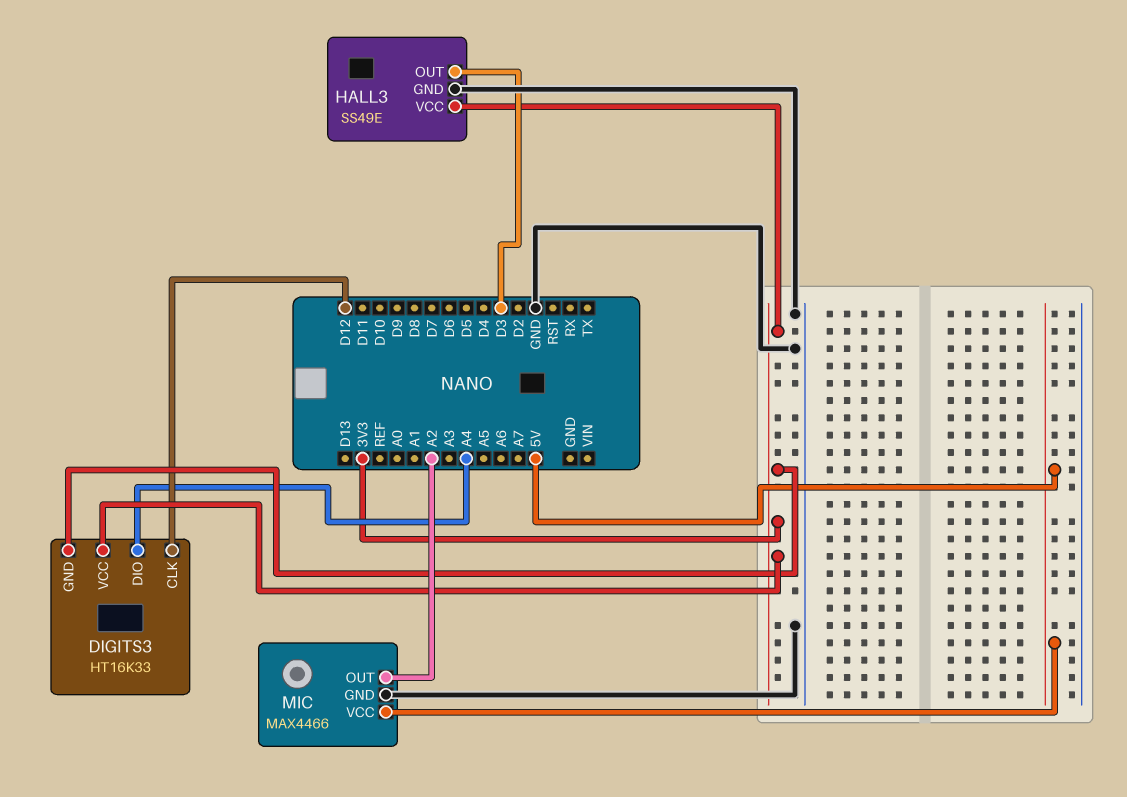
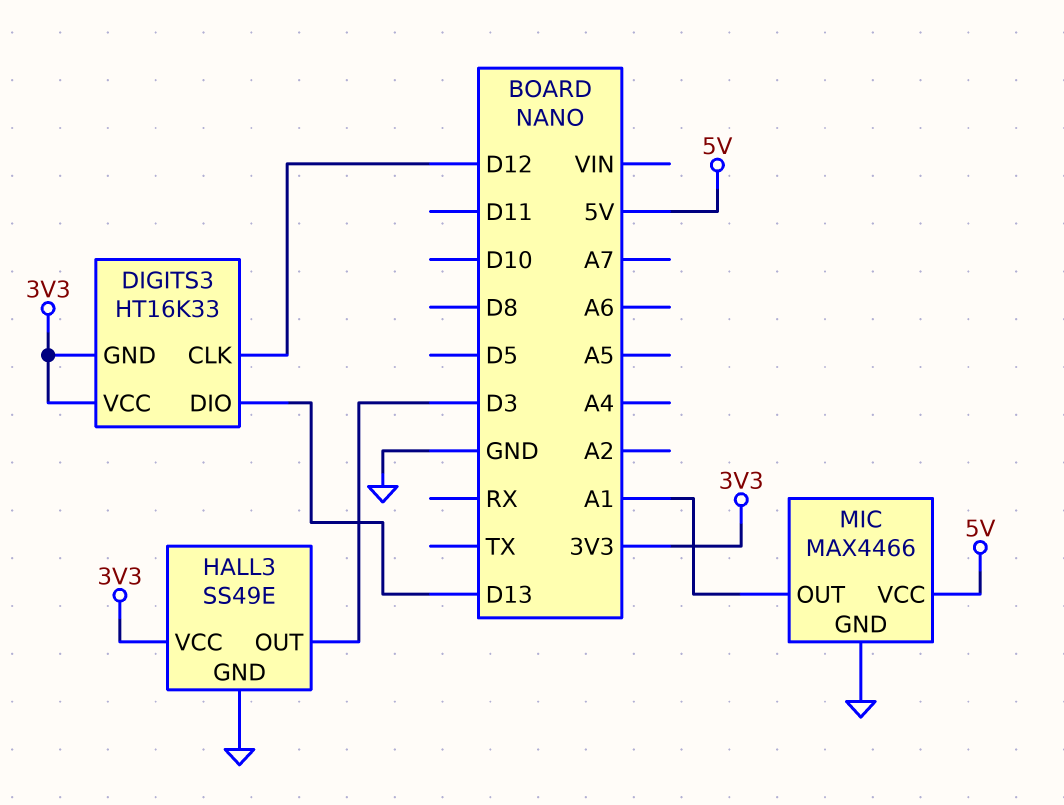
DIGITS3 pin DIO: A4 -> D13
MIC pin OUT: A2 -> A1

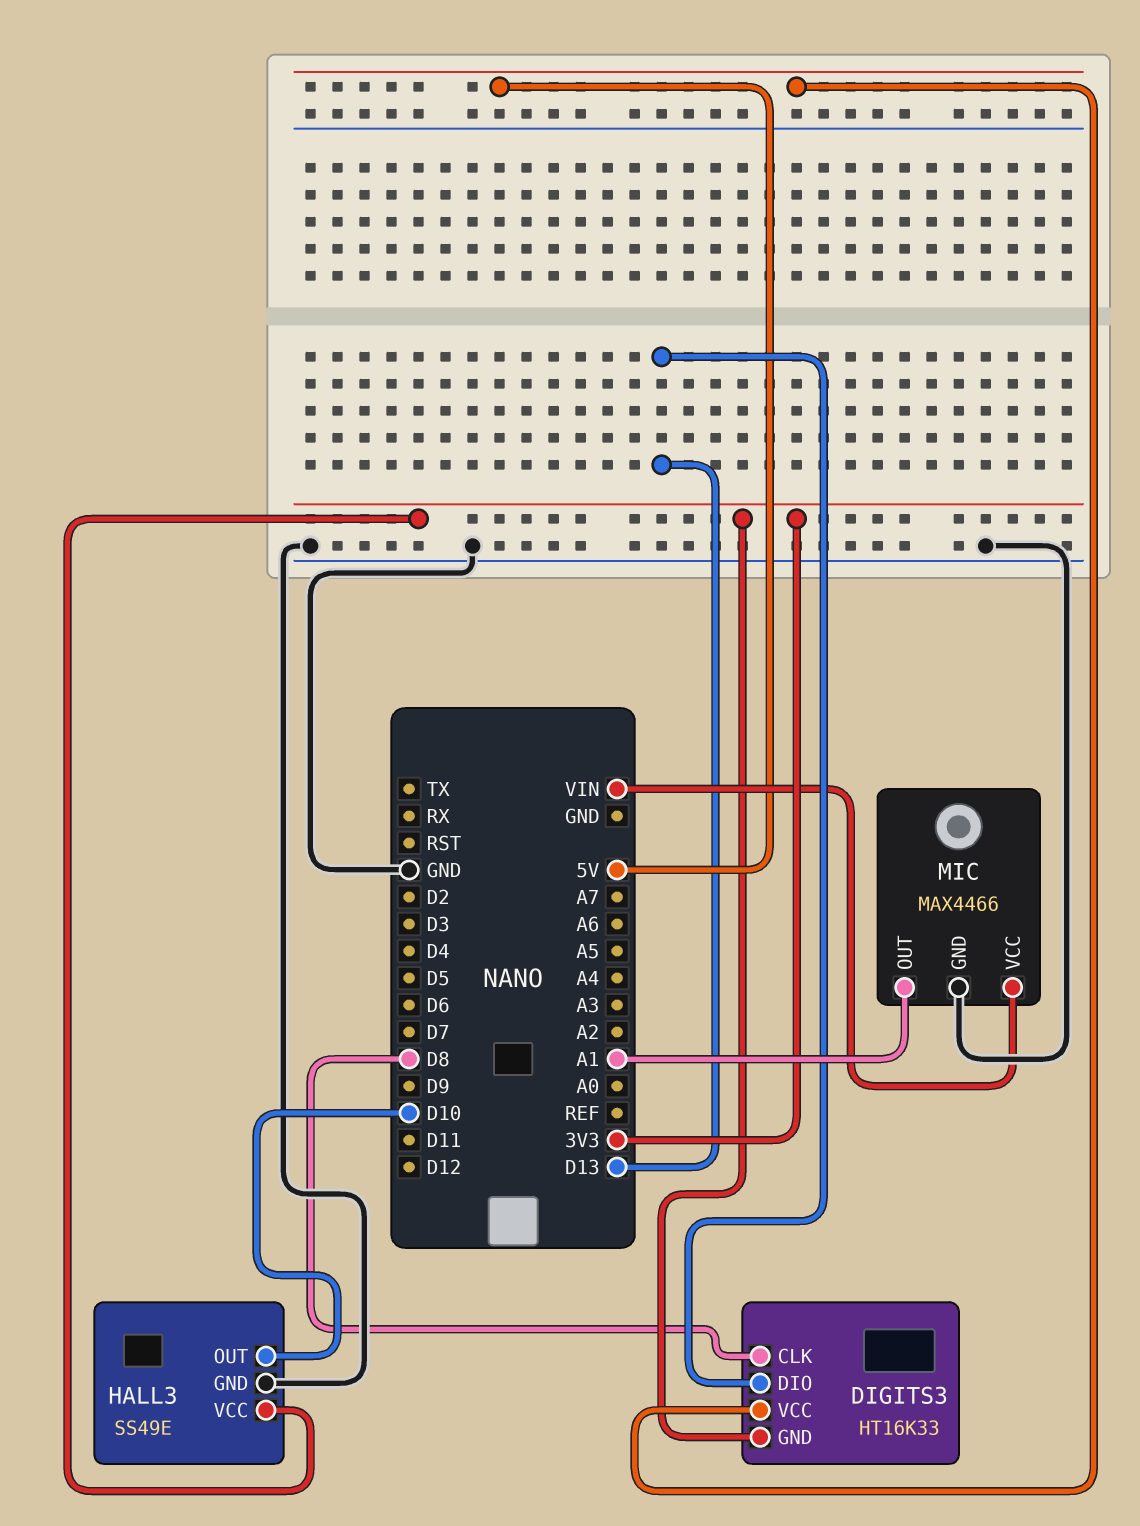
DIGITS3 pin CLK: D12 -> D8
DIGITS3 pin VCC: 3V3 -> 5V
HALL3 pin OUT: D3 -> D10
MIC pin VCC: 5V -> VIN

